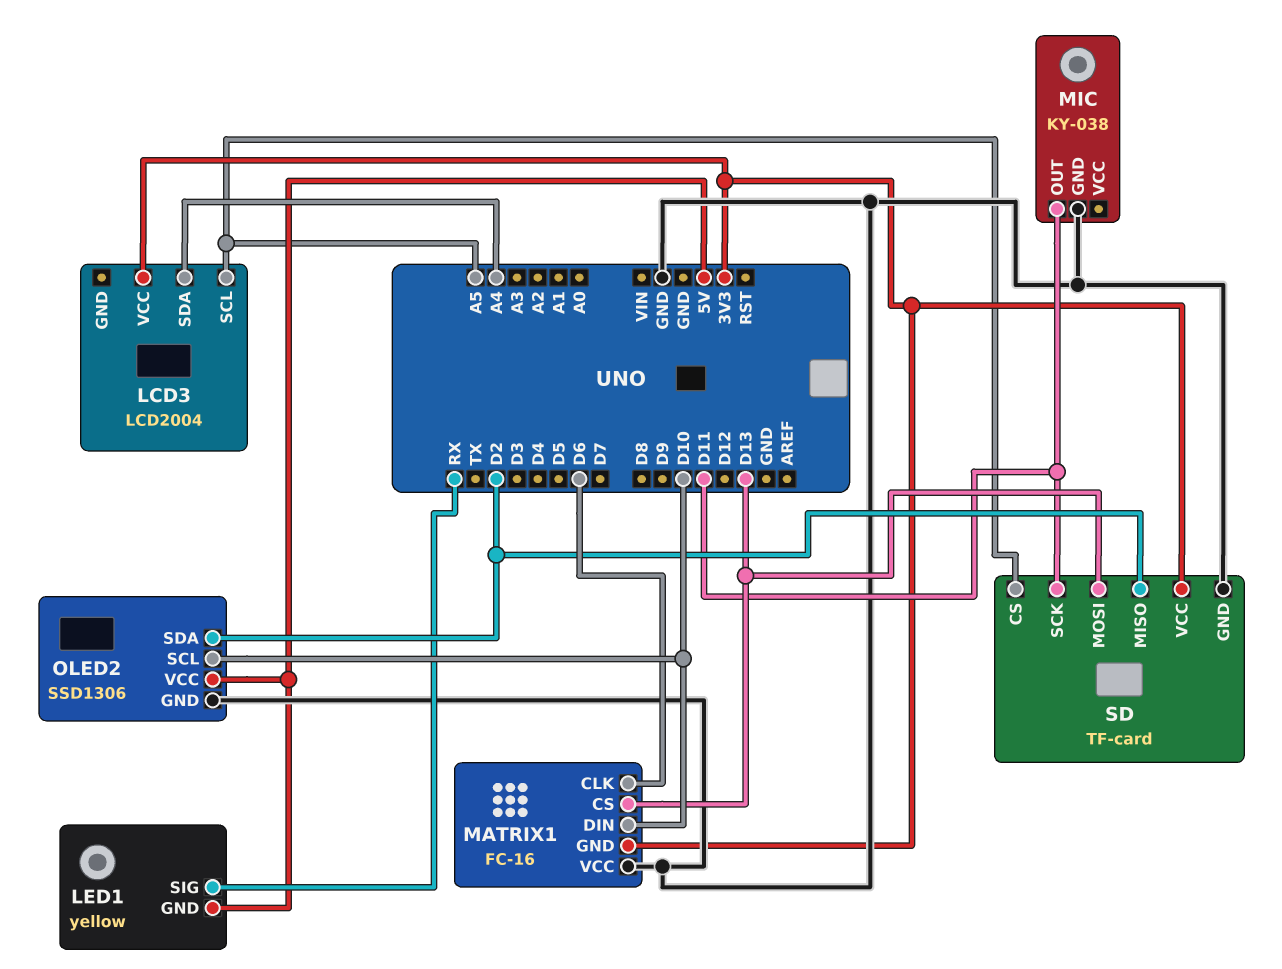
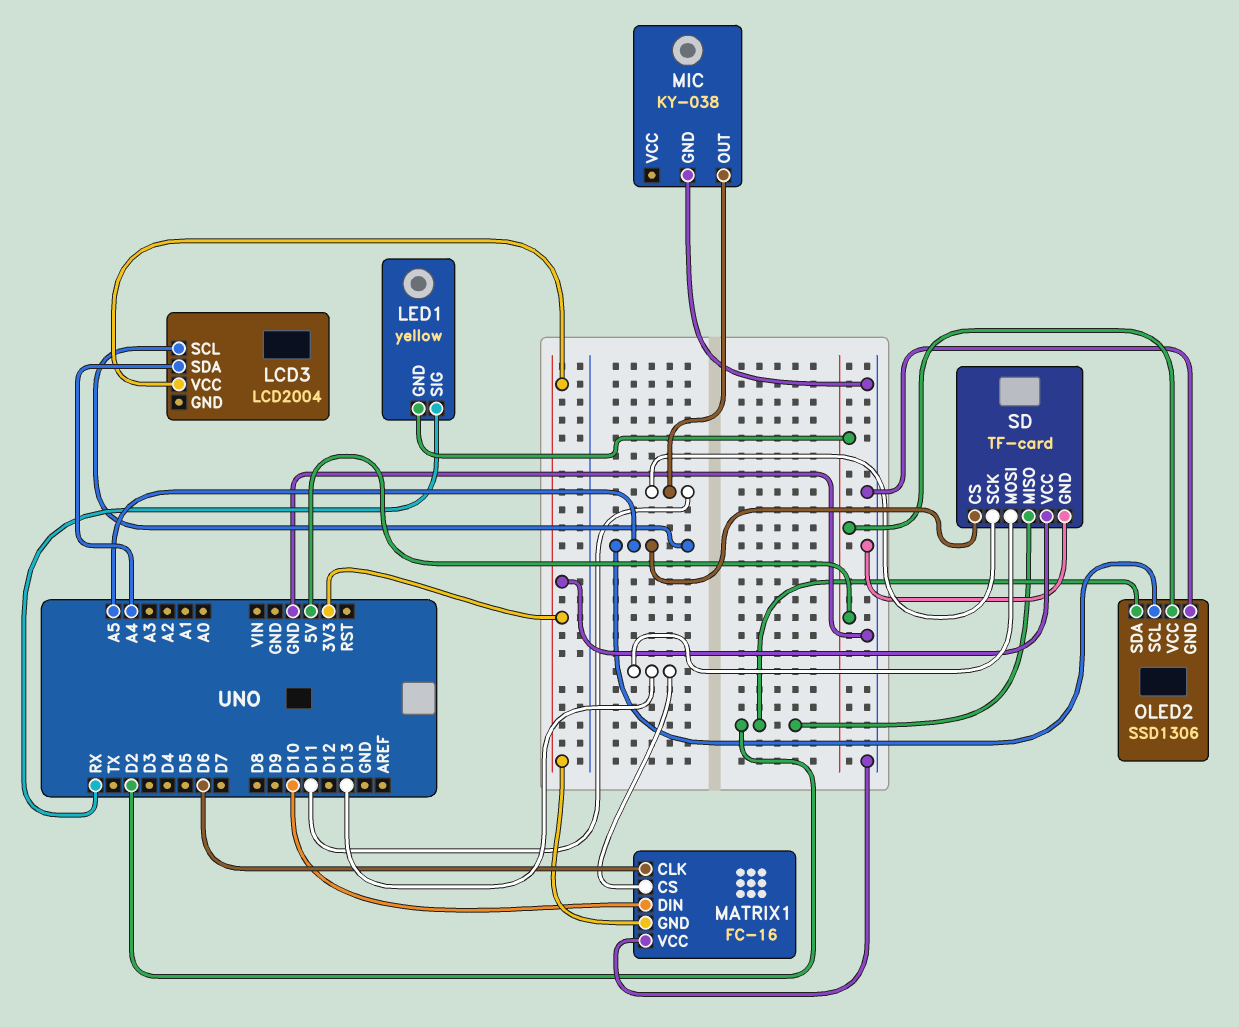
OLED2 pin SCL: D10 -> A5

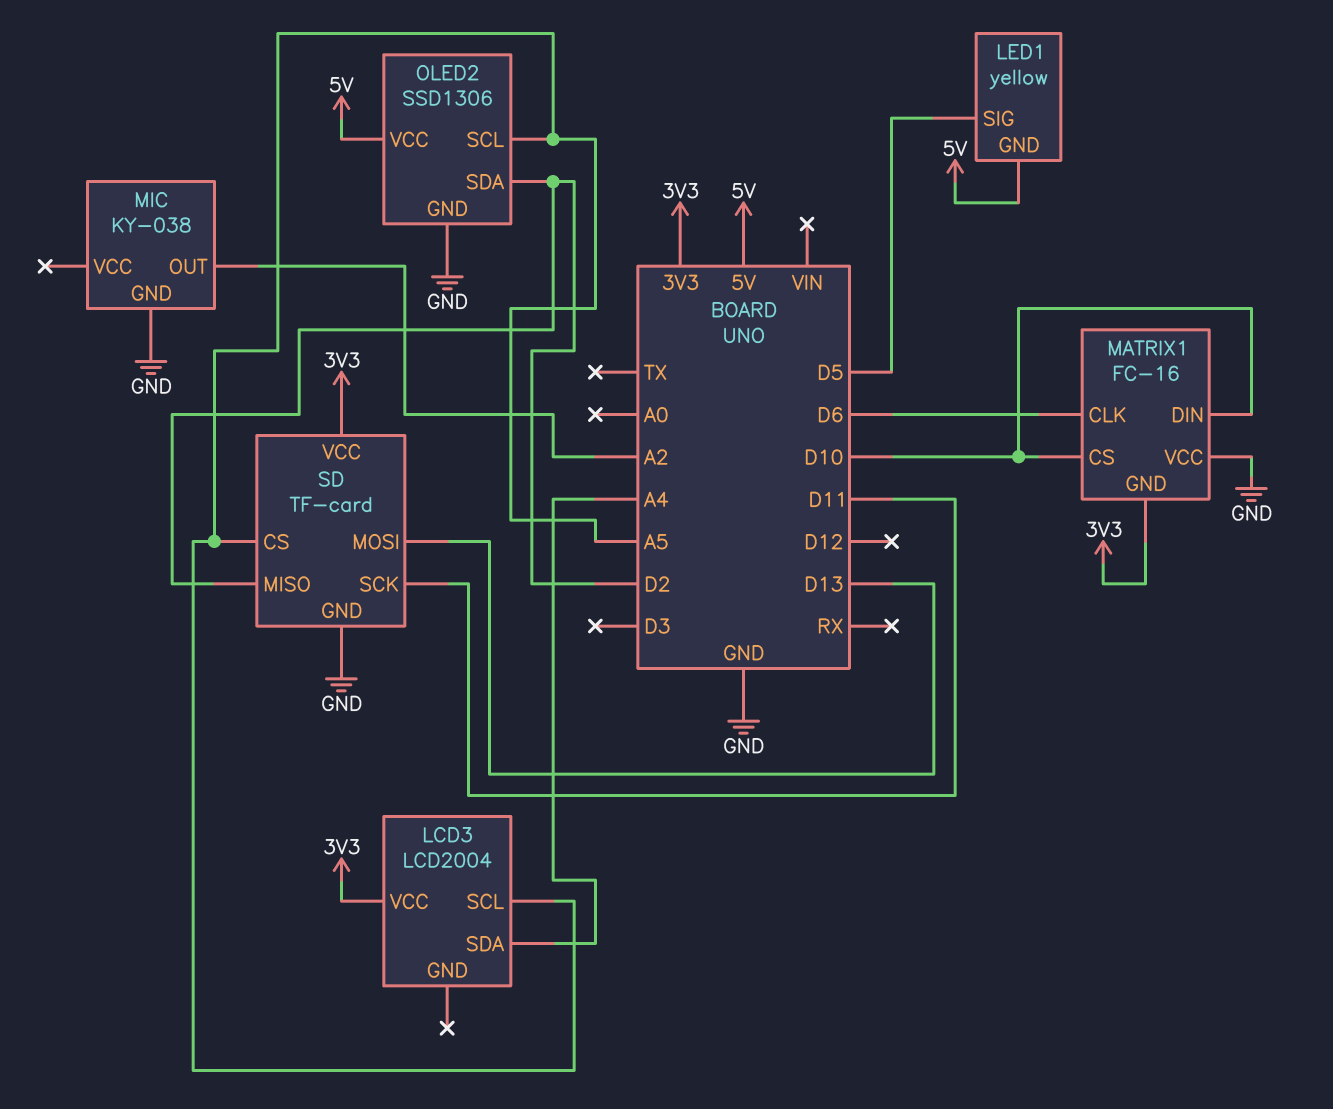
LED1 pin SIG: RX -> D5
MATRIX1 pin CS: D13 -> D10
MIC pin OUT: D11 -> A2

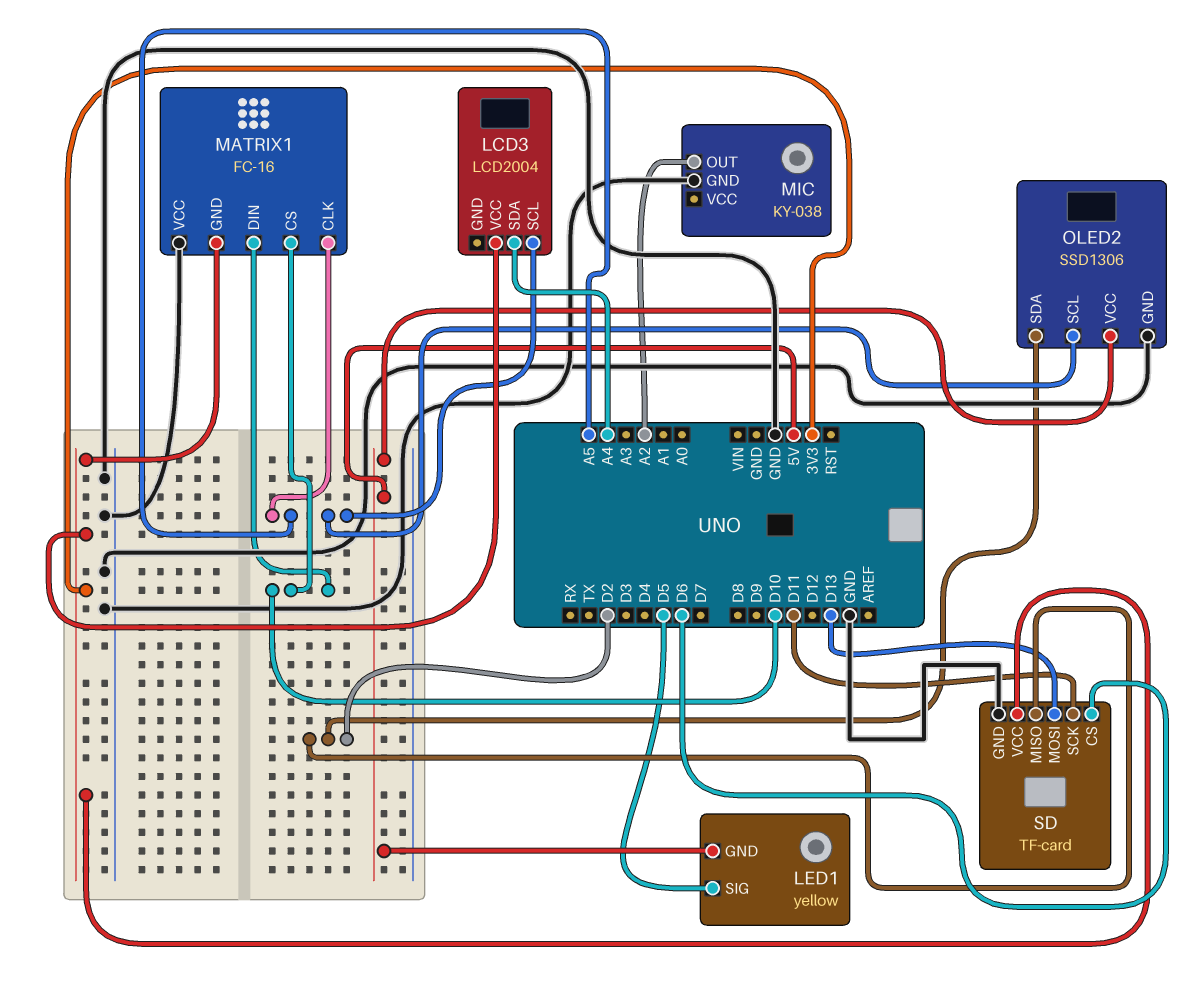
MATRIX1 pin CLK: D6 -> A5
SD pin CS: A5 -> D6

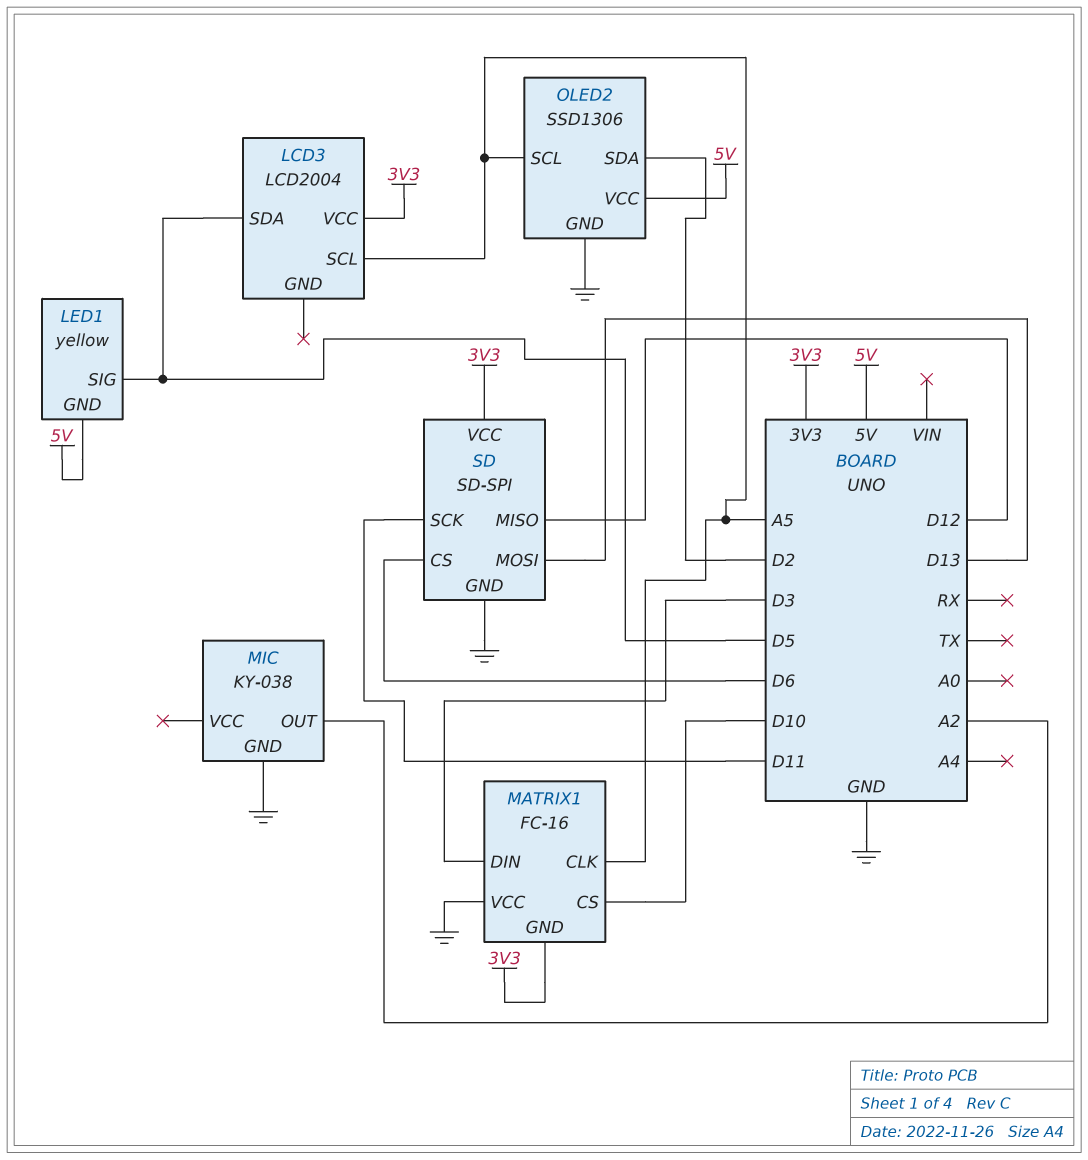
LCD3 pin SDA: A4 -> D5
MATRIX1 pin DIN: D10 -> D3
SD: TF-card -> SD-SPI
SD pin MISO: D2 -> D12

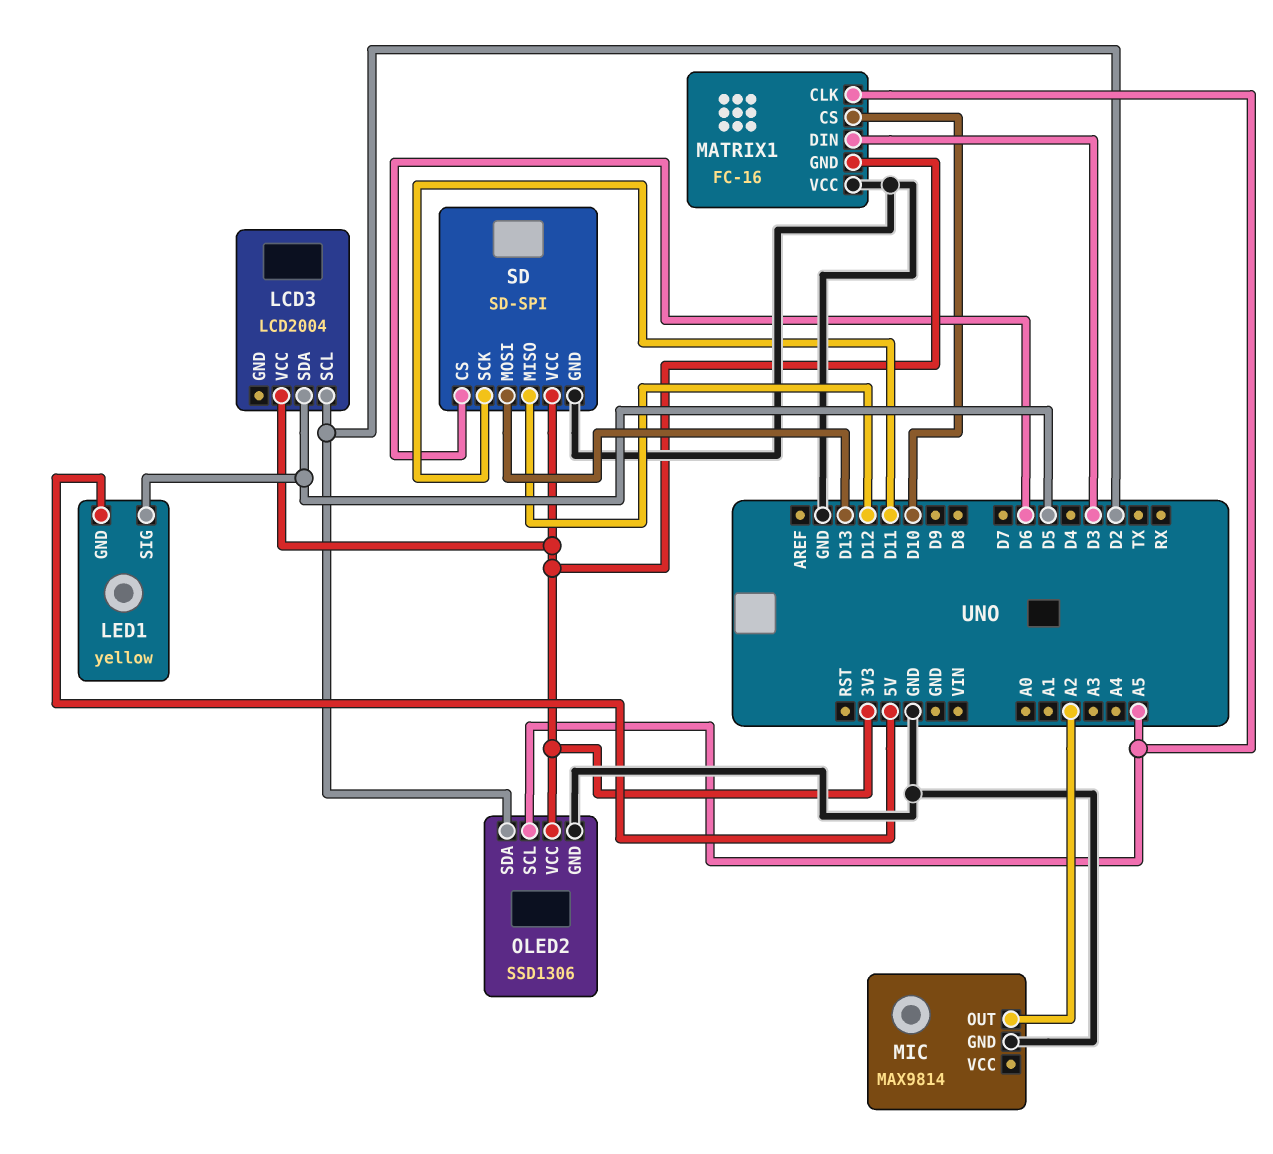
LCD3 pin SCL: A5 -> D2
MIC: KY-038 -> MAX9814
OLED2 pin VCC: 5V -> 3V3

